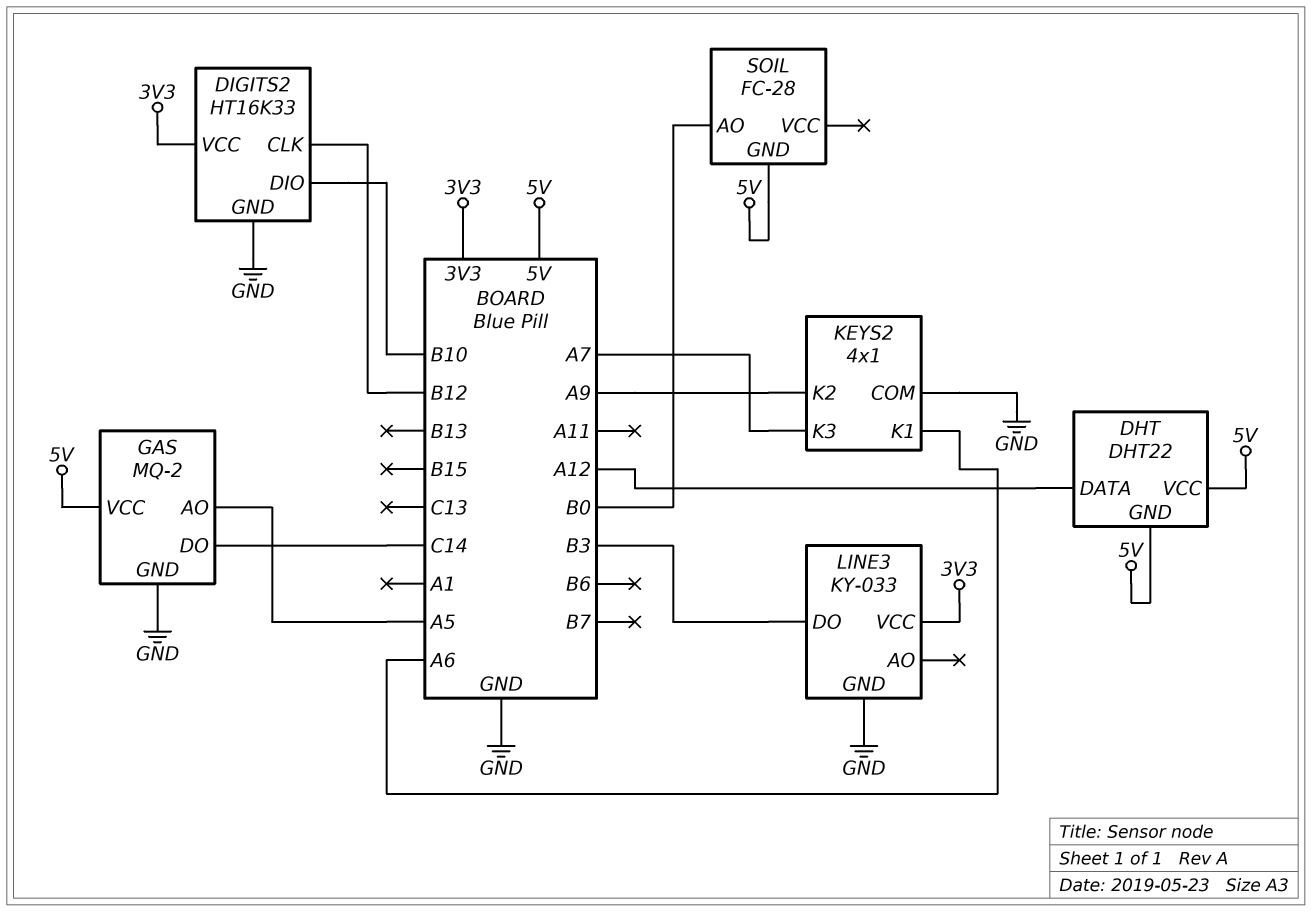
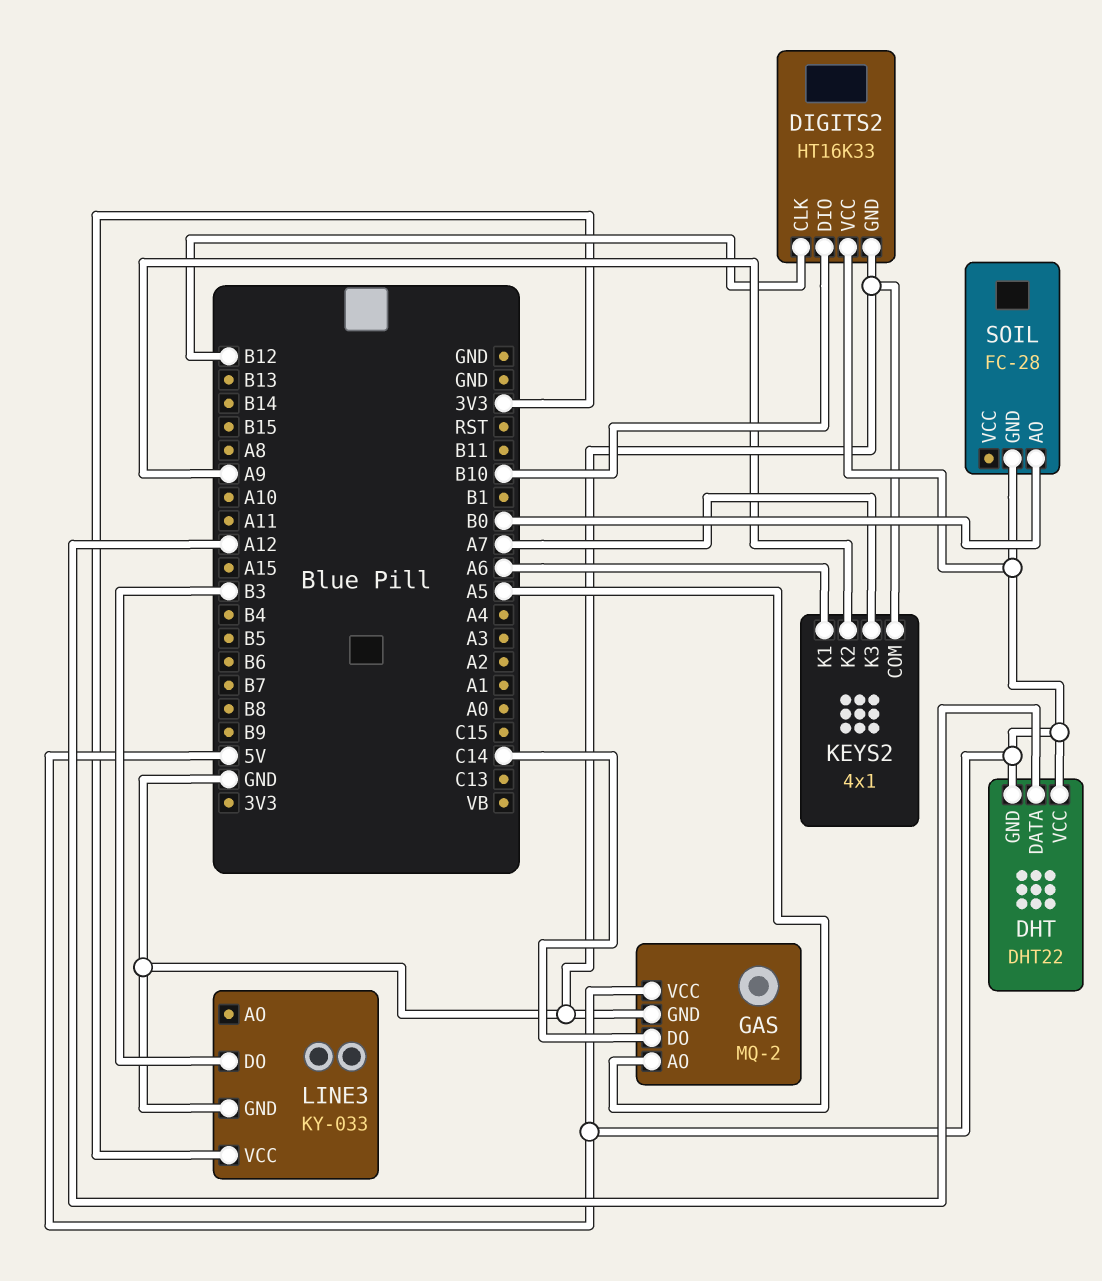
DIGITS2 pin VCC: 3V3 -> 5V

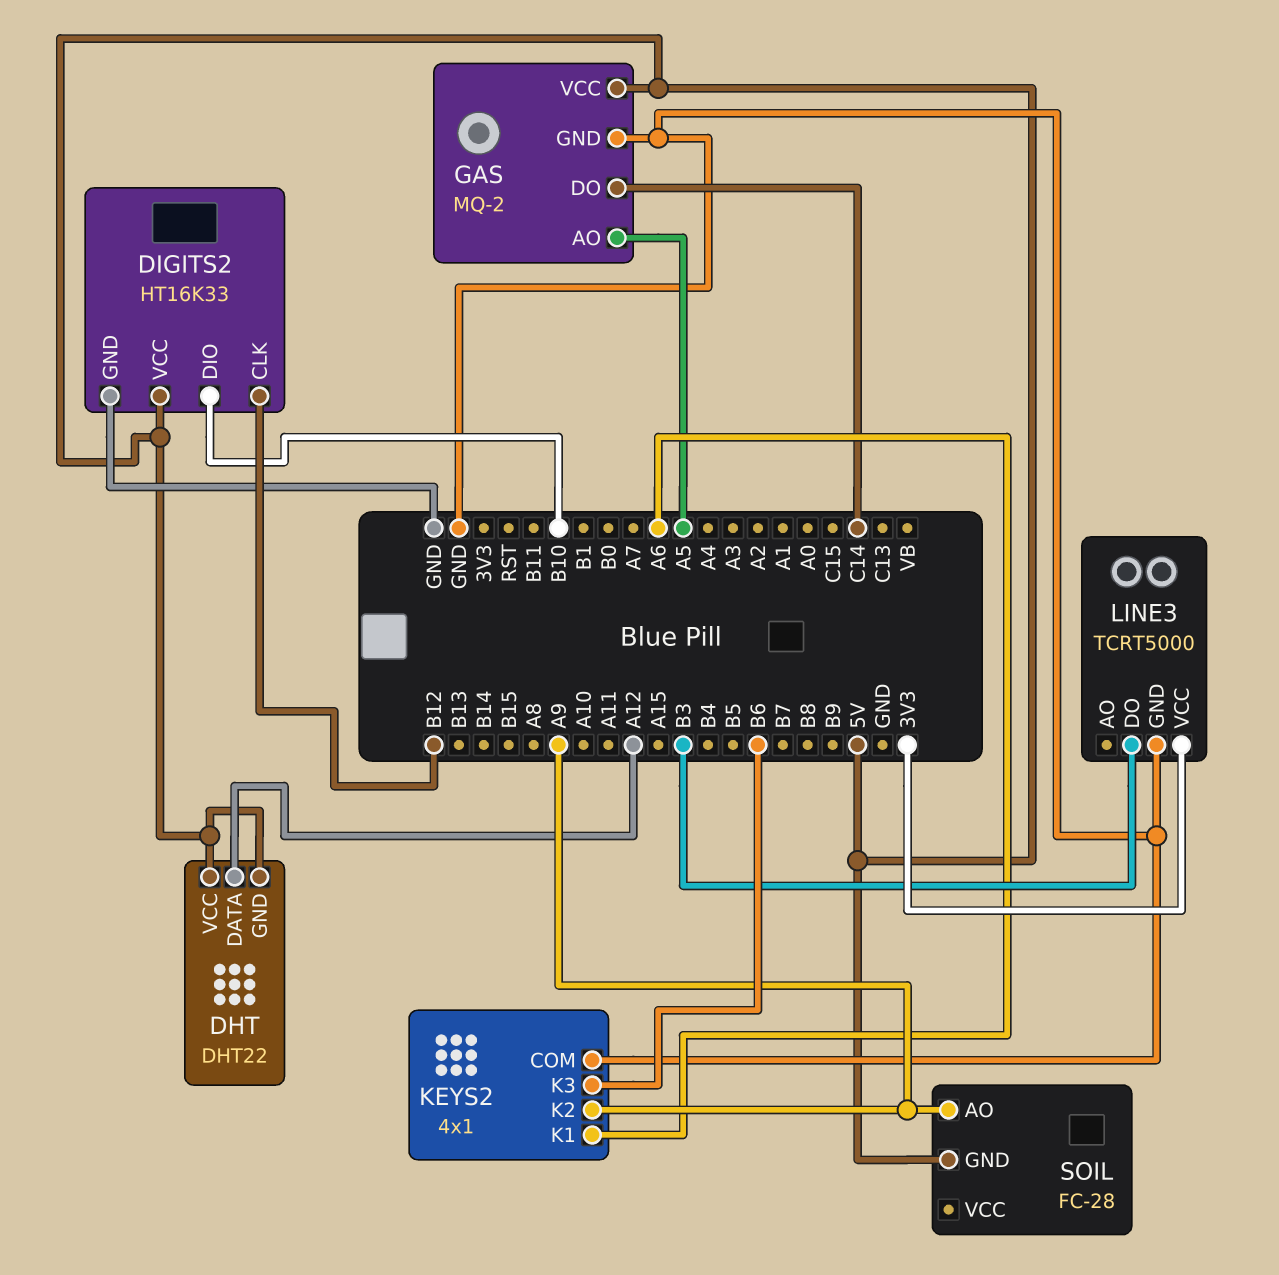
KEYS2 pin K3: A7 -> B6
LINE3: KY-033 -> TCRT5000
SOIL pin AO: B0 -> A9

